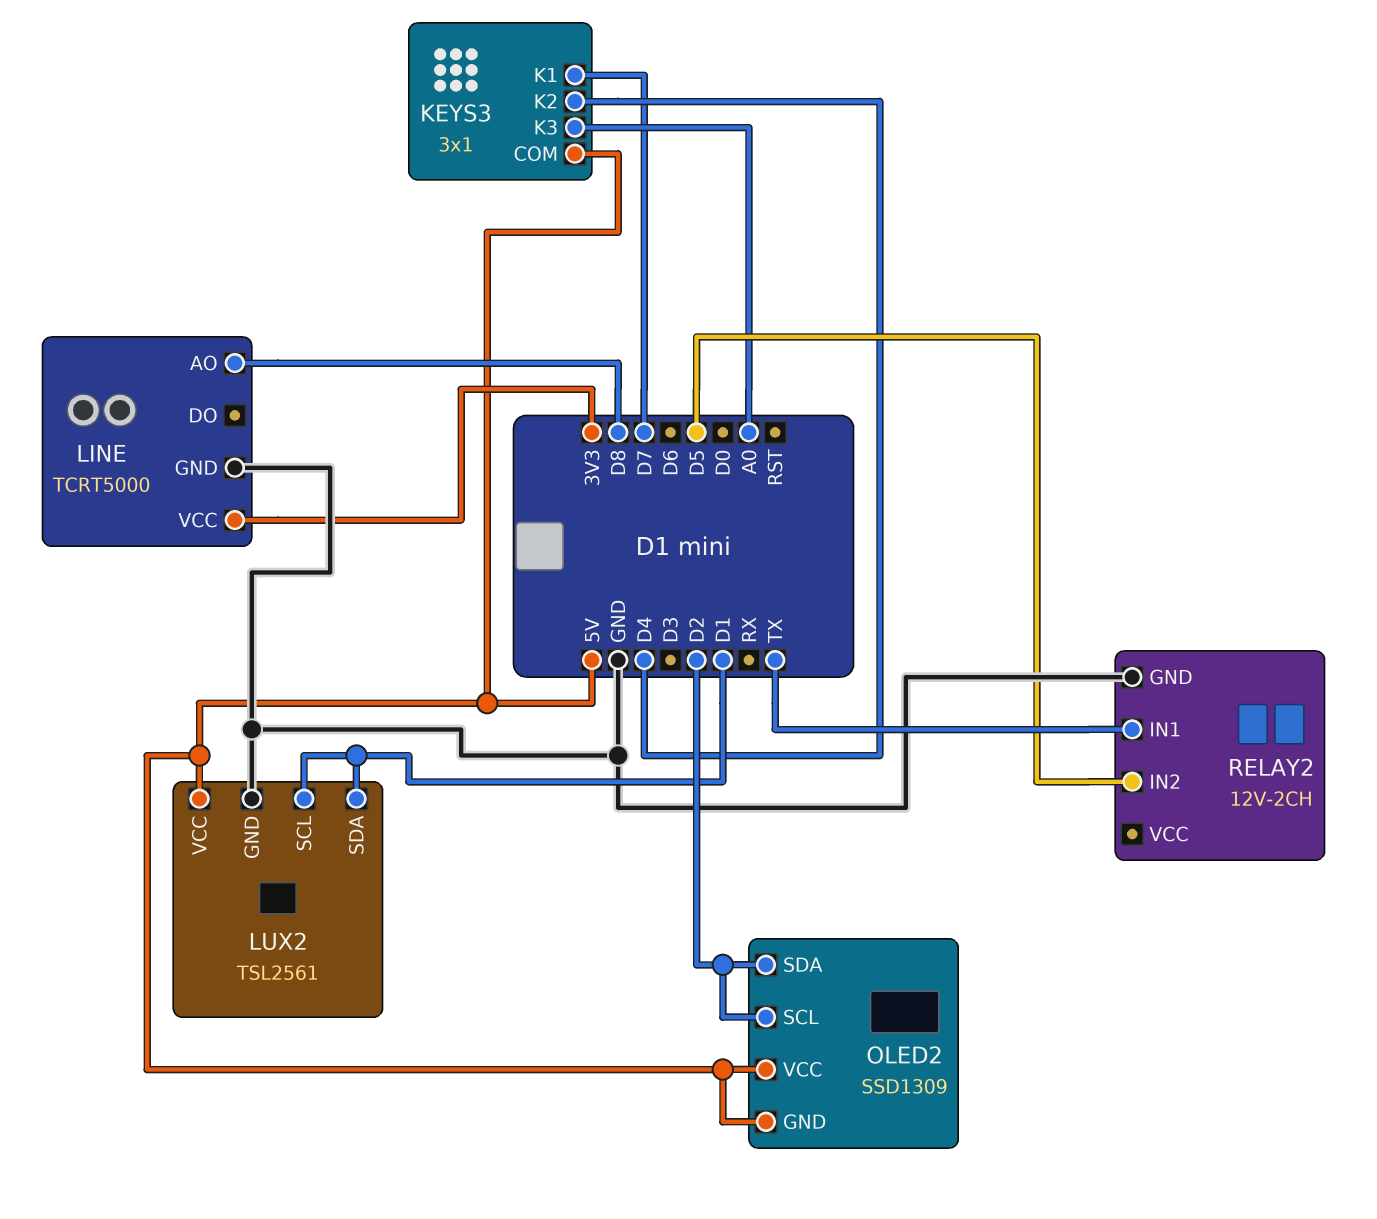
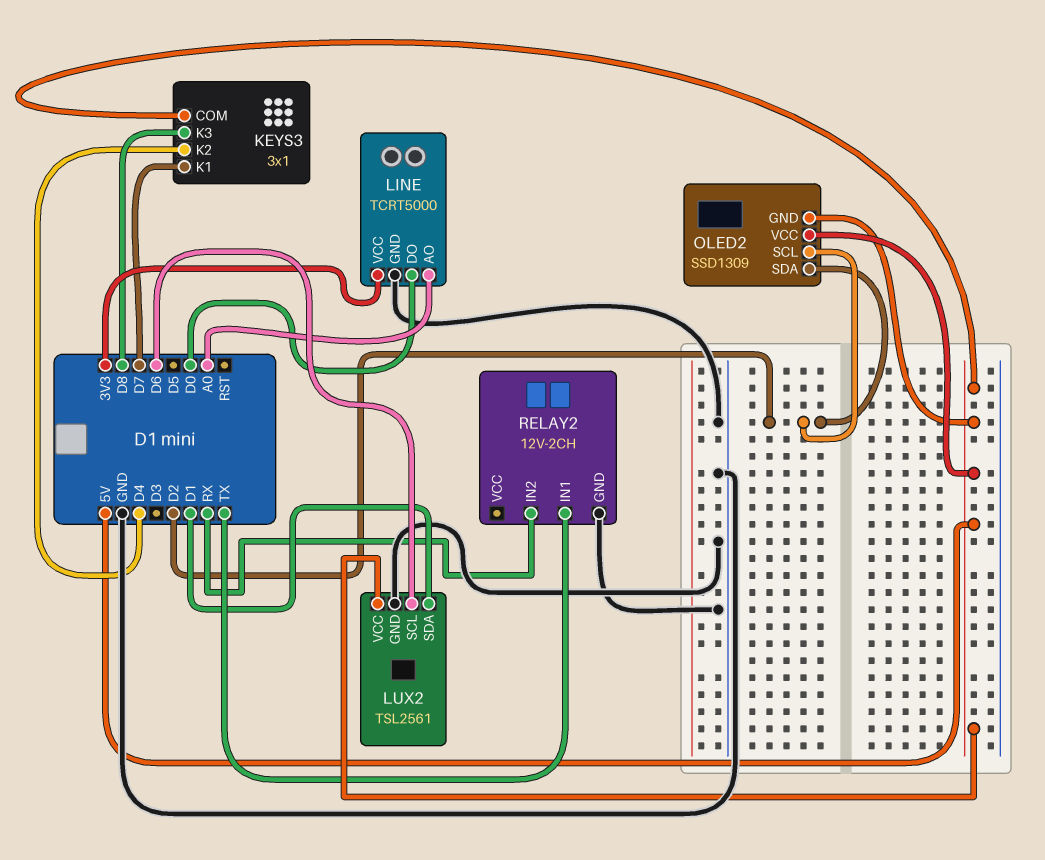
KEYS3 pin K3: A0 -> D8
LINE pin AO: D8 -> A0
LINE pin DO: none -> D0
LUX2 pin SCL: D1 -> D6
RELAY2 pin IN2: D5 -> RX

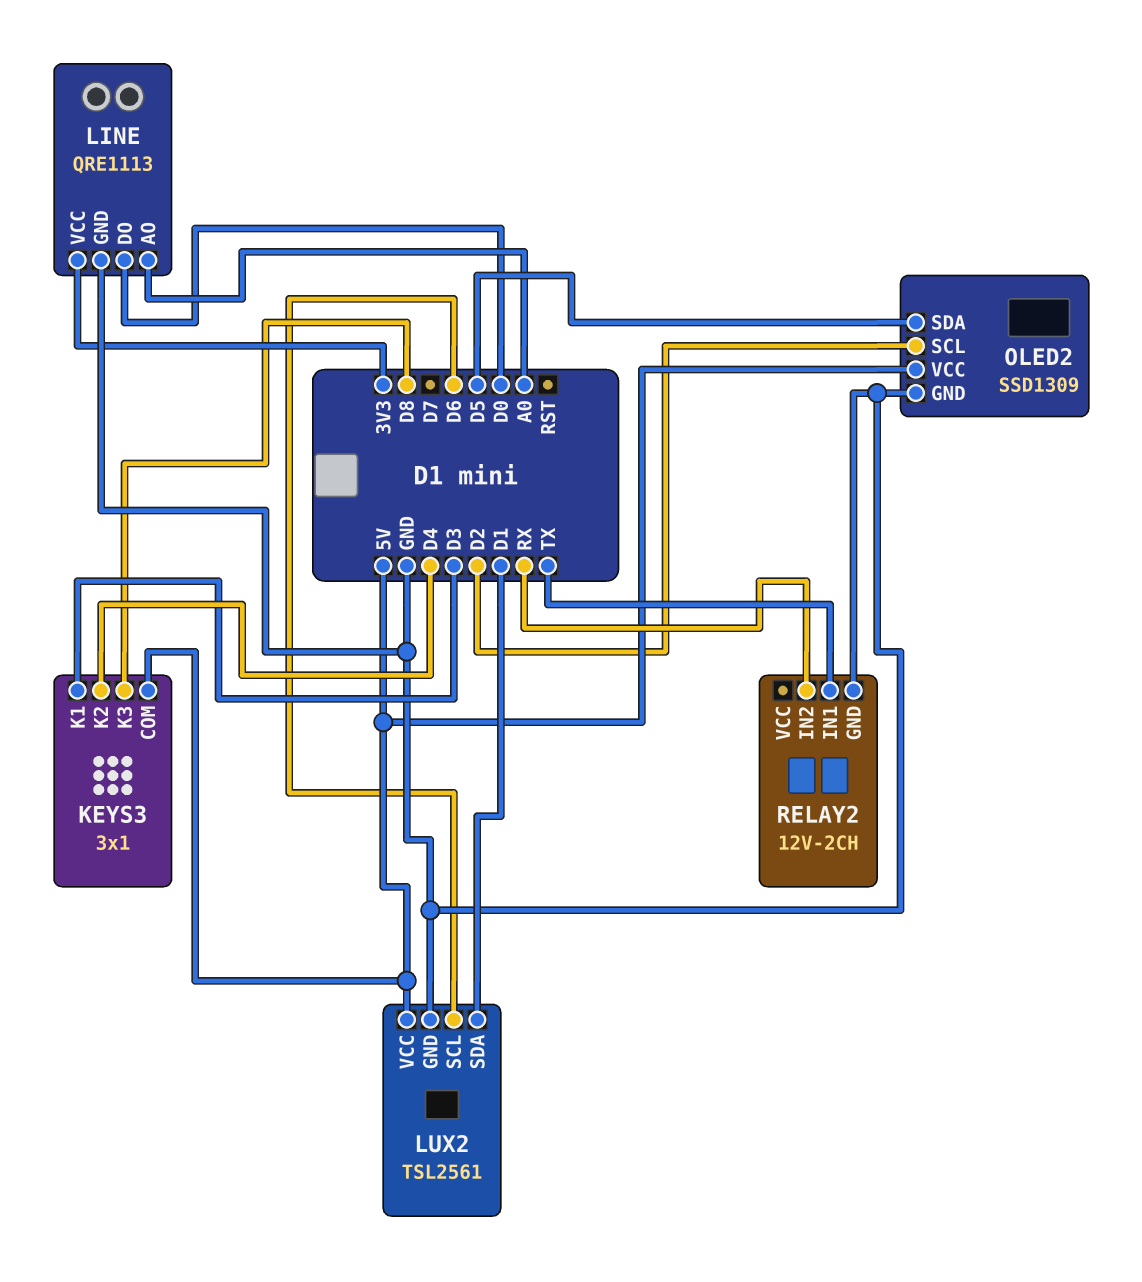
KEYS3 pin K1: D7 -> D3
LINE: TCRT5000 -> QRE1113
OLED2 pin GND: 5V -> GND
OLED2 pin SDA: D2 -> D5

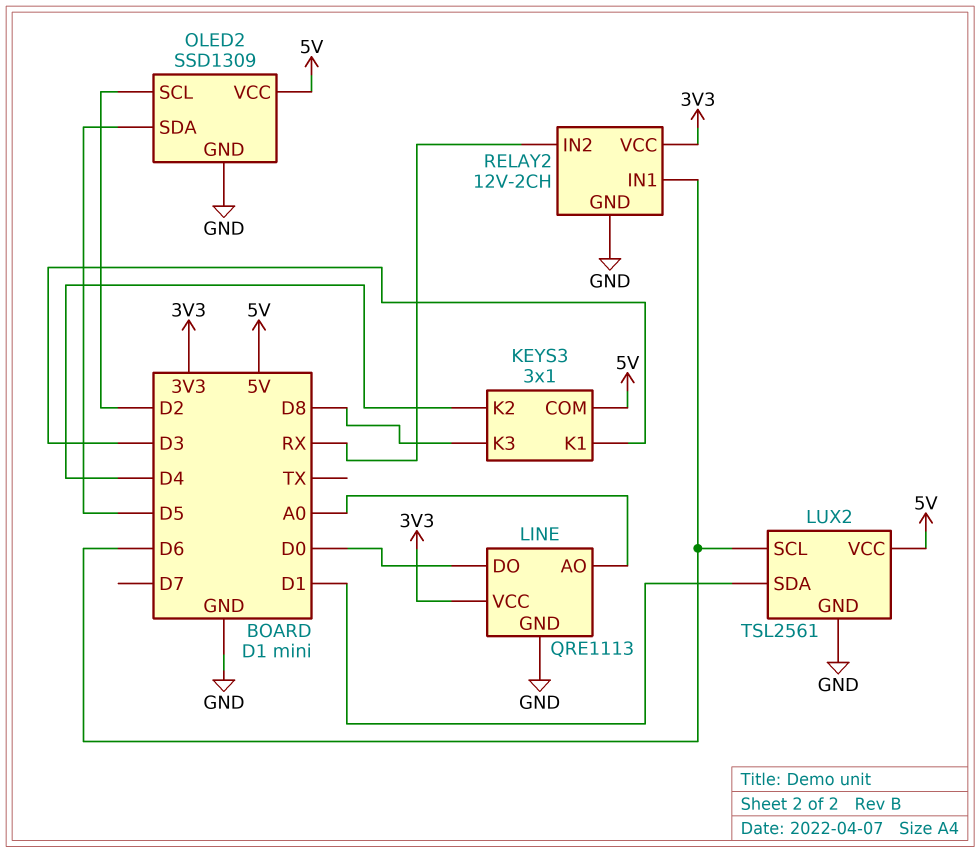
RELAY2 pin IN1: TX -> D6
RELAY2 pin VCC: none -> 3V3

